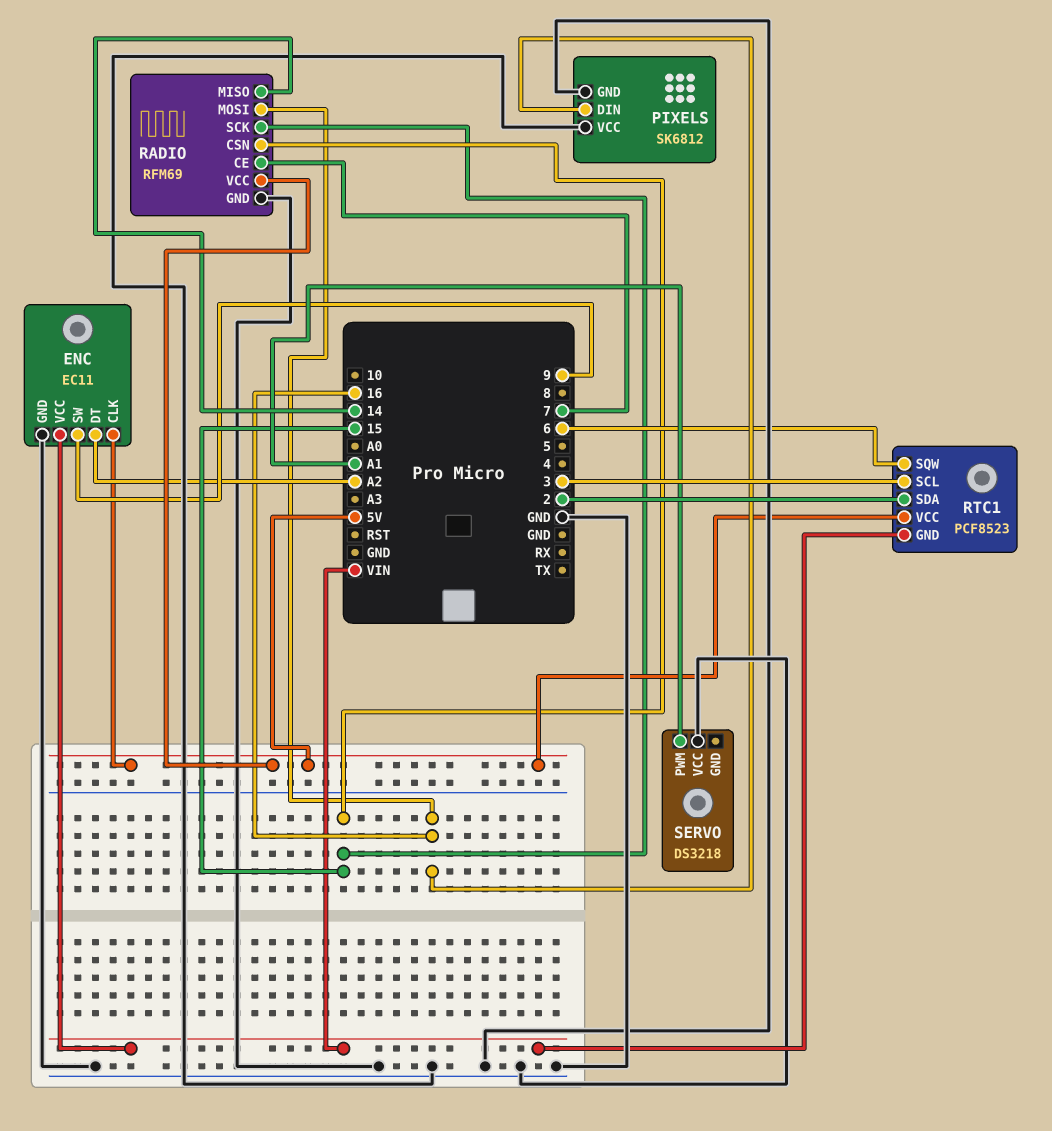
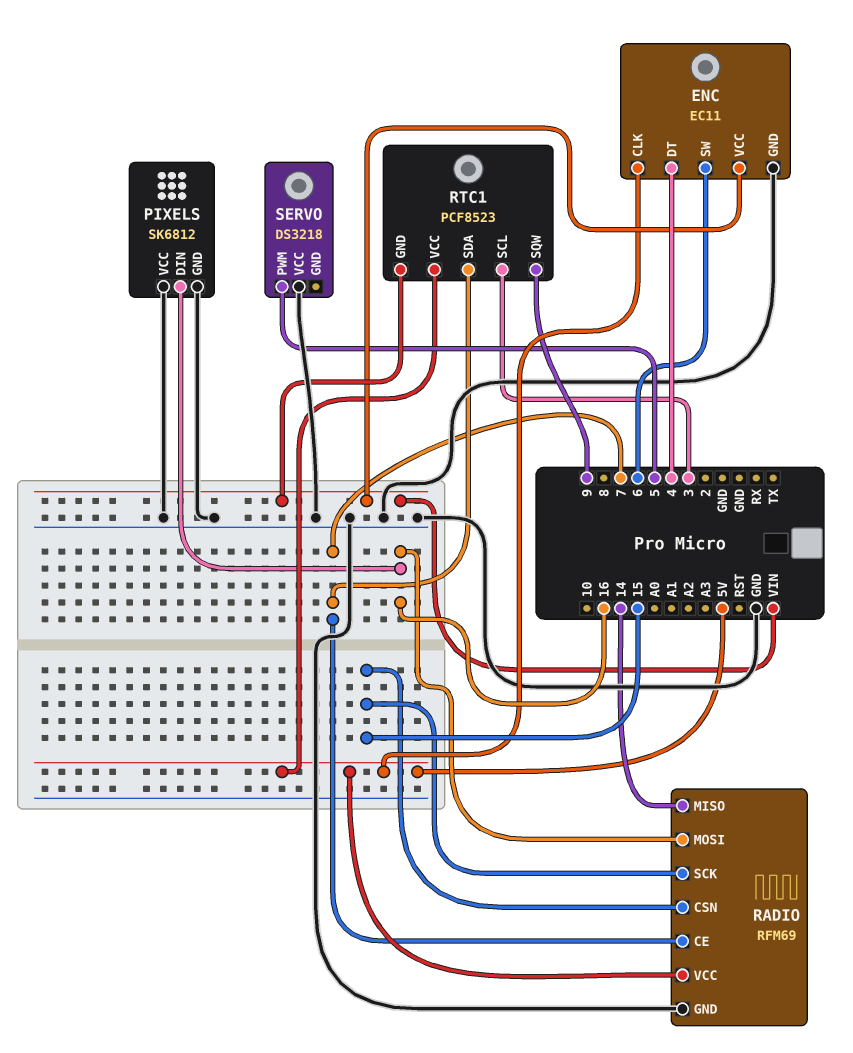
ENC pin DT: A2 -> 4
ENC pin SW: 9 -> 6
RTC1 pin SDA: 2 -> 7
RTC1 pin SQW: 6 -> 9
SERVO pin PWM: A1 -> 5

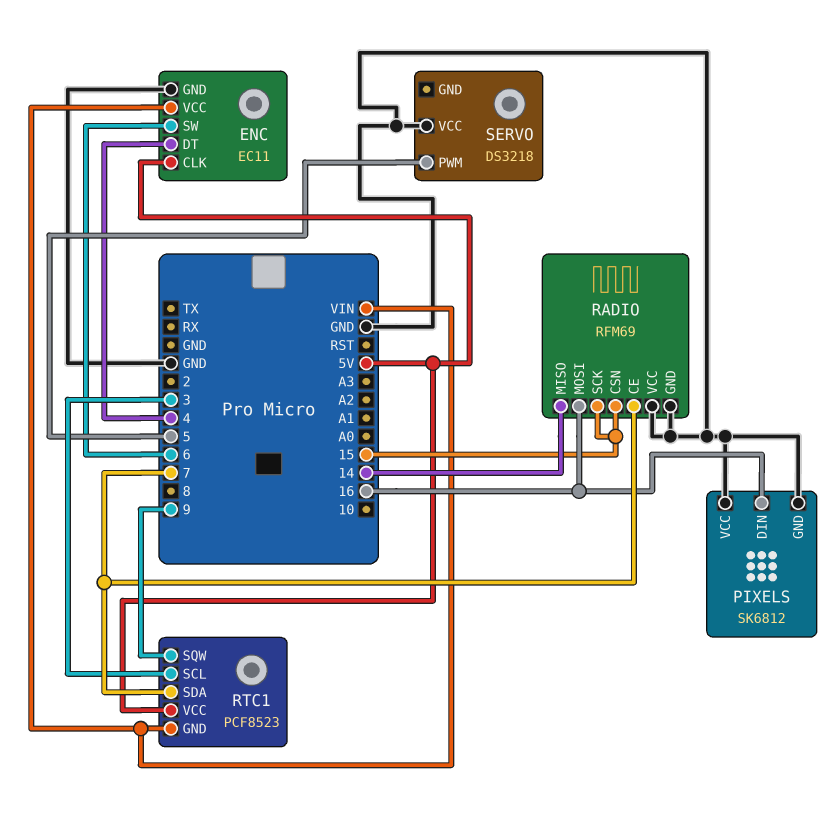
RADIO pin VCC: 5V -> GND

